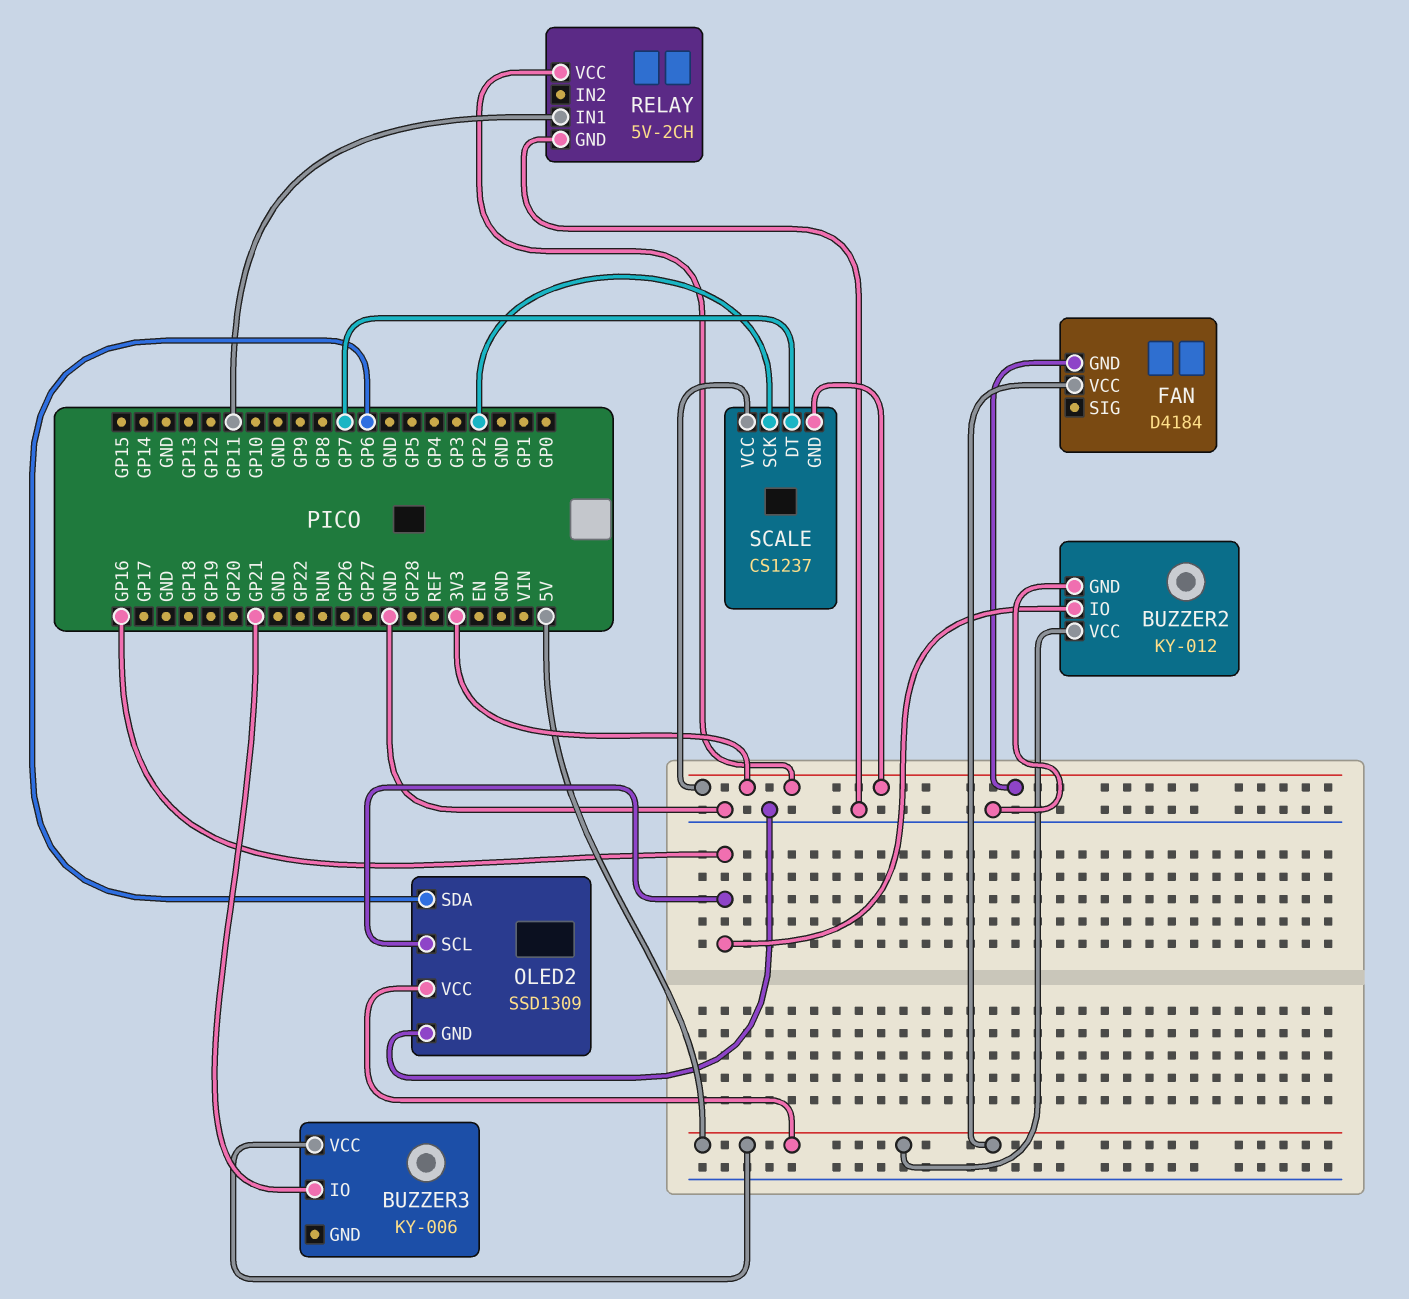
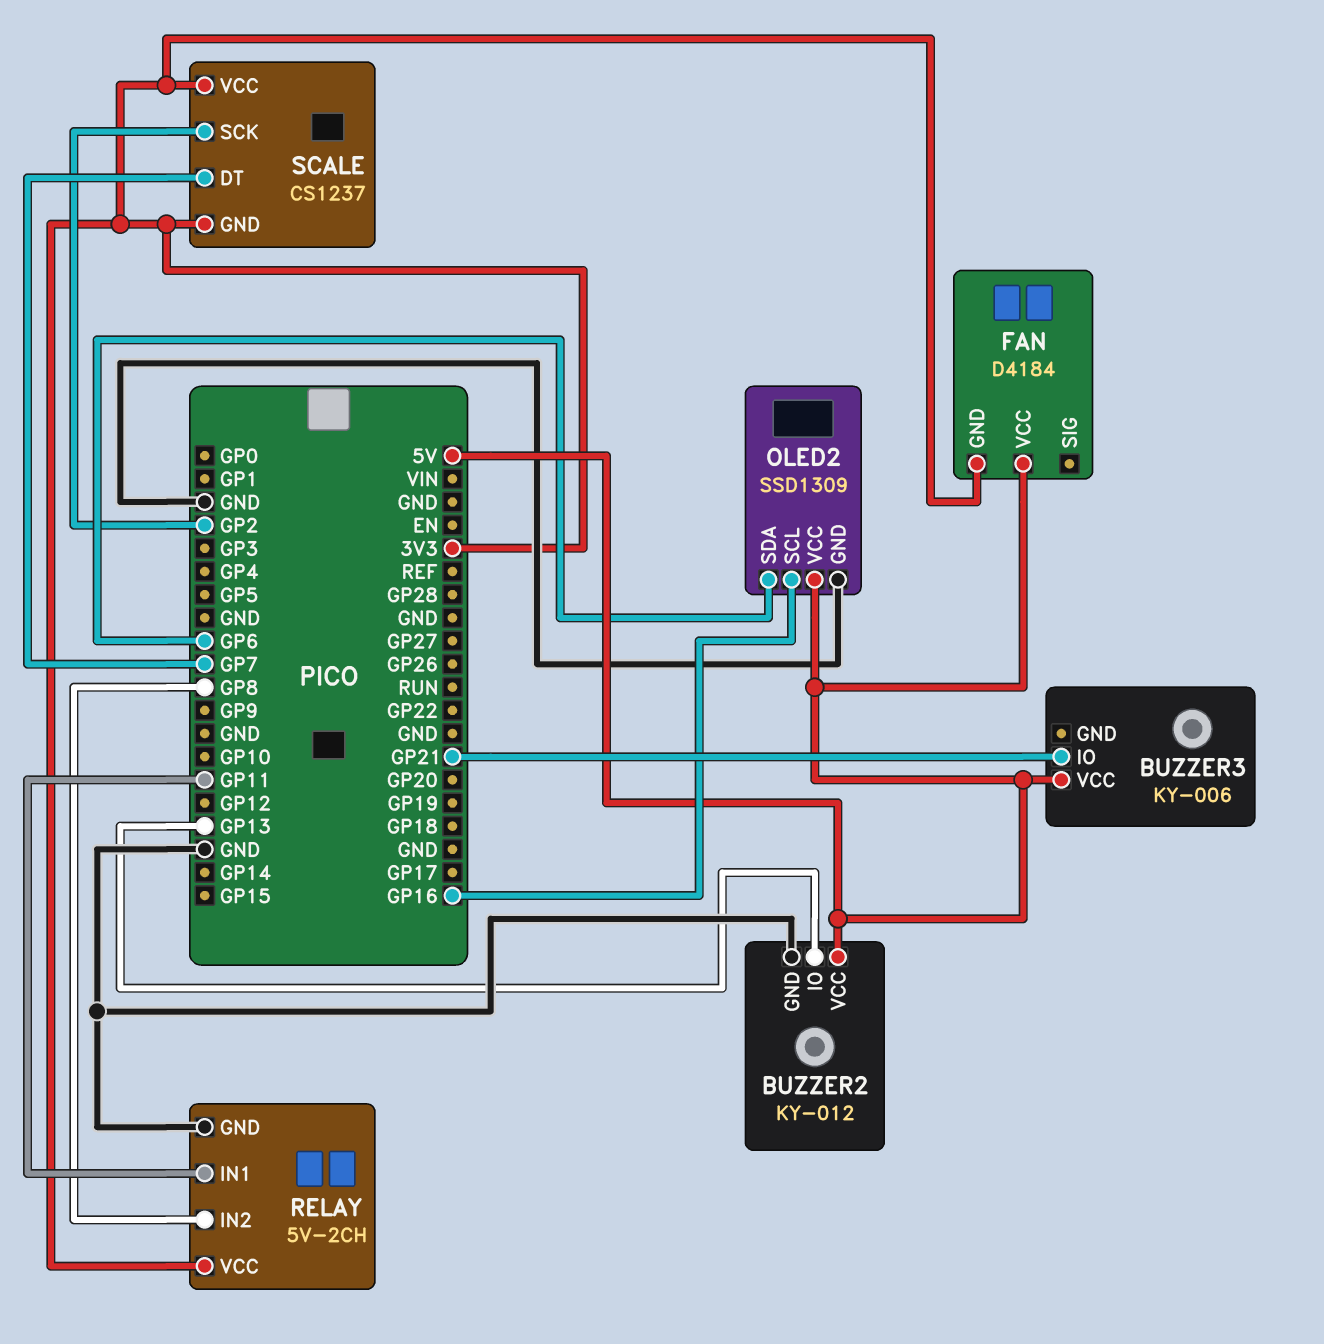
BUZZER2 pin IO: GP16 -> GP13
RELAY pin IN2: none -> GP8

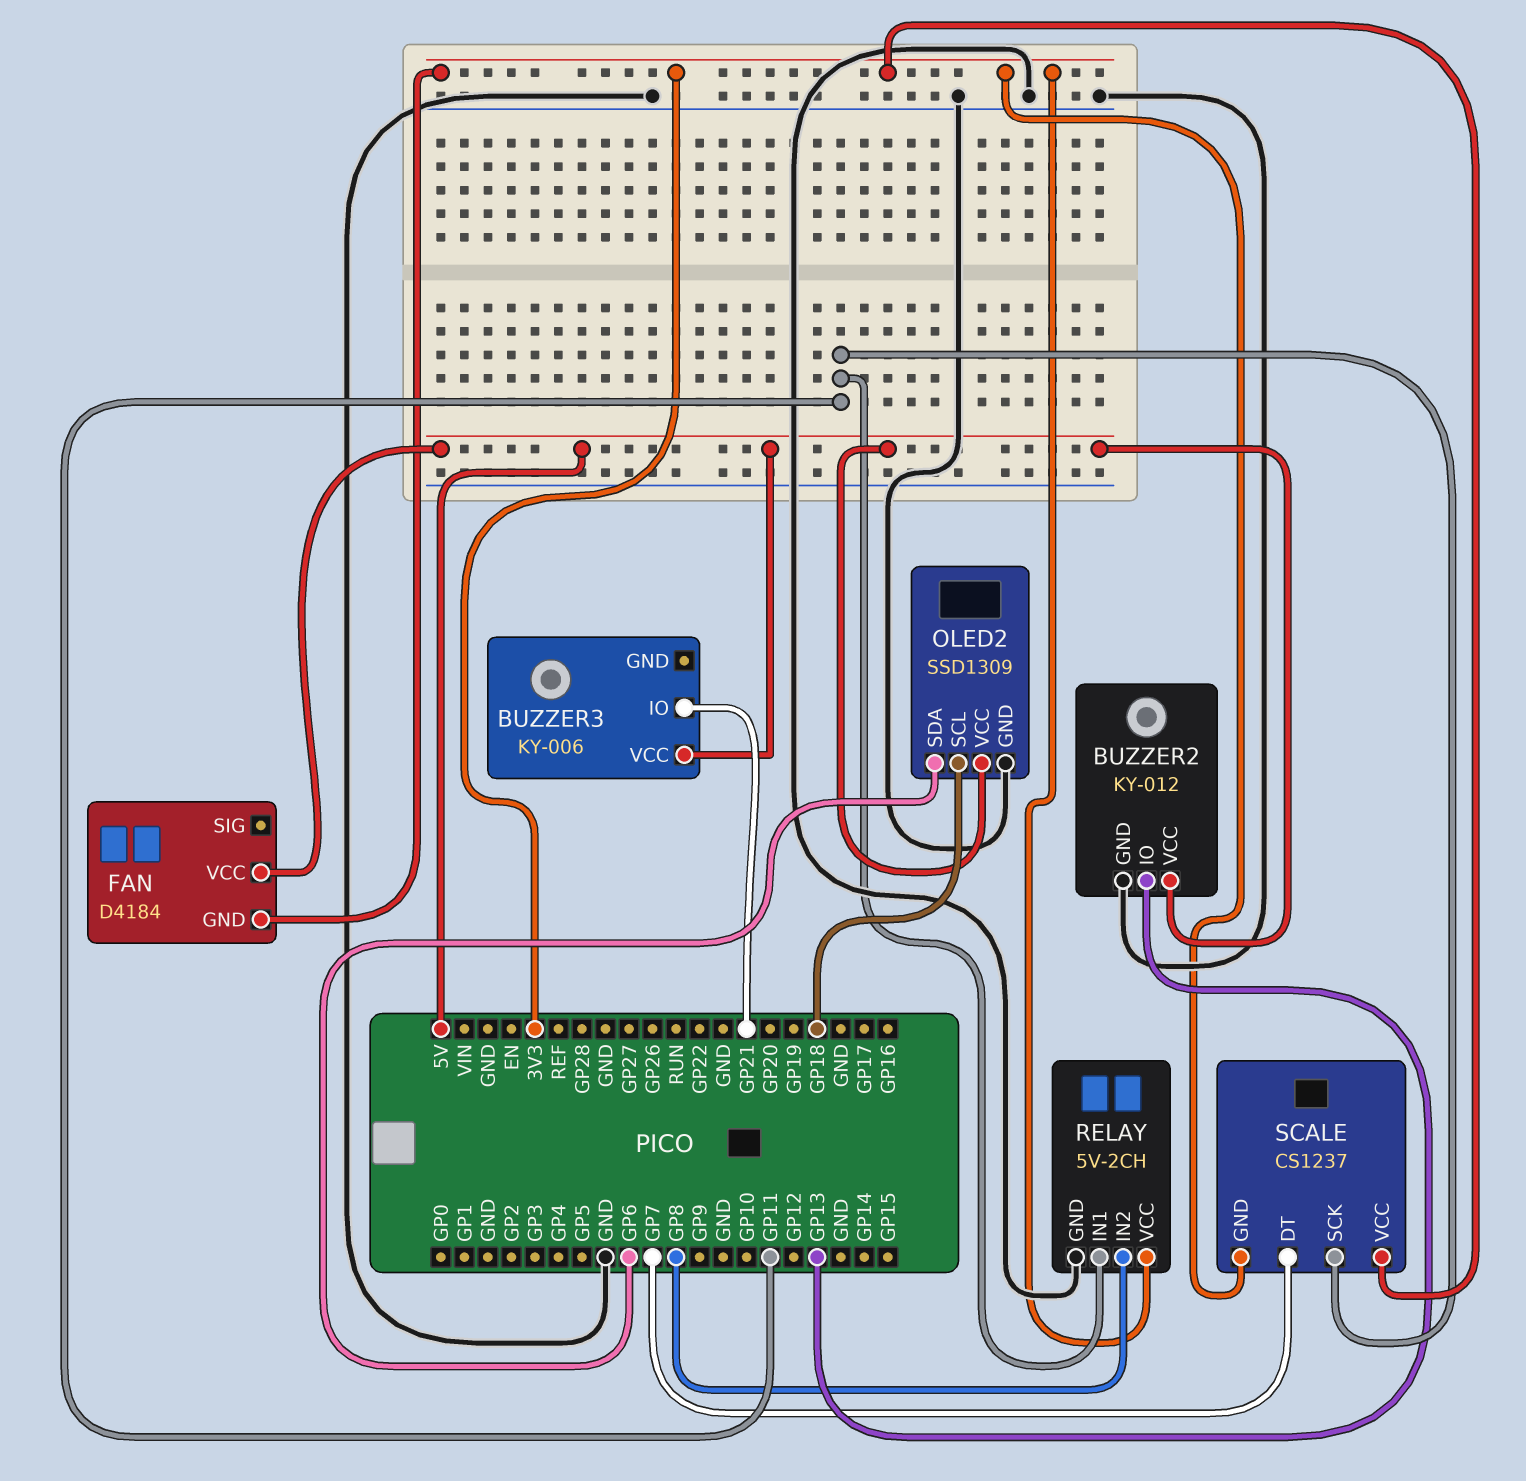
OLED2 pin SCL: GP16 -> GP18
SCALE pin SCK: GP2 -> GP11

